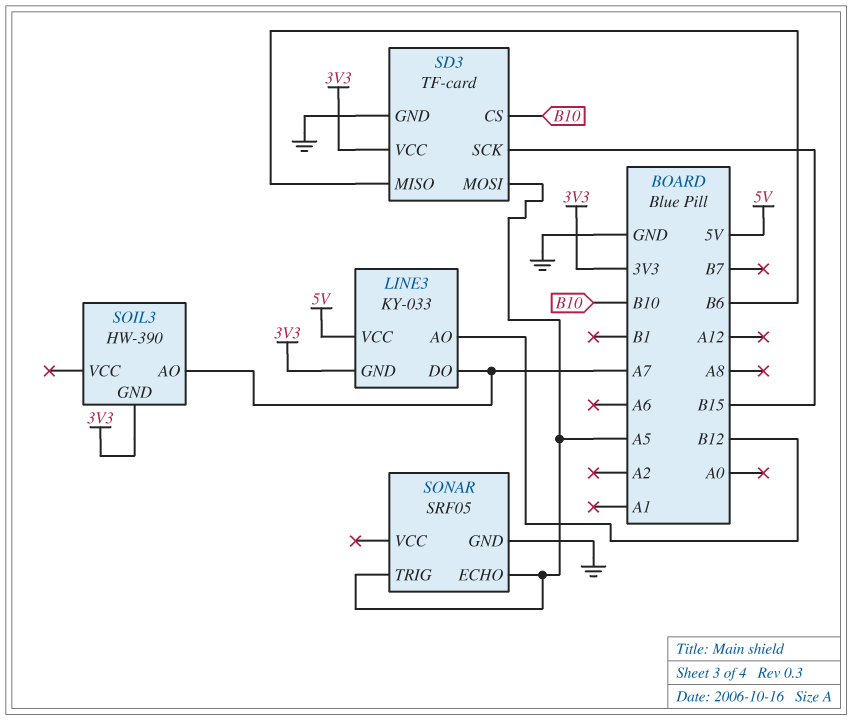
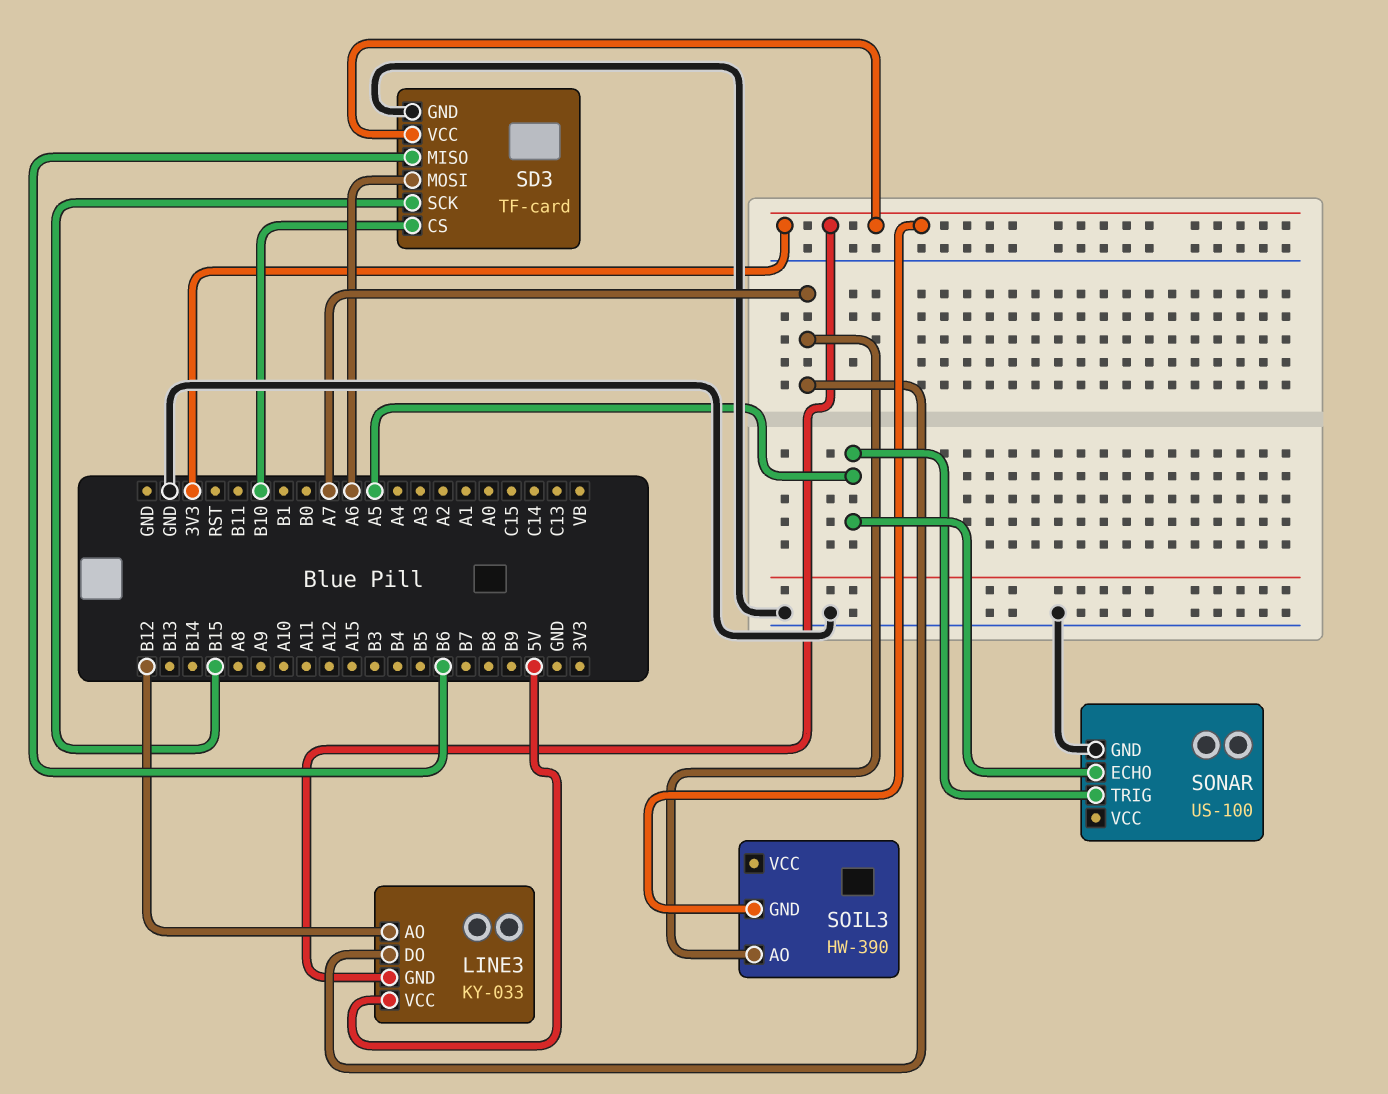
SD3 pin MOSI: A5 -> A6
SONAR: SRF05 -> US-100

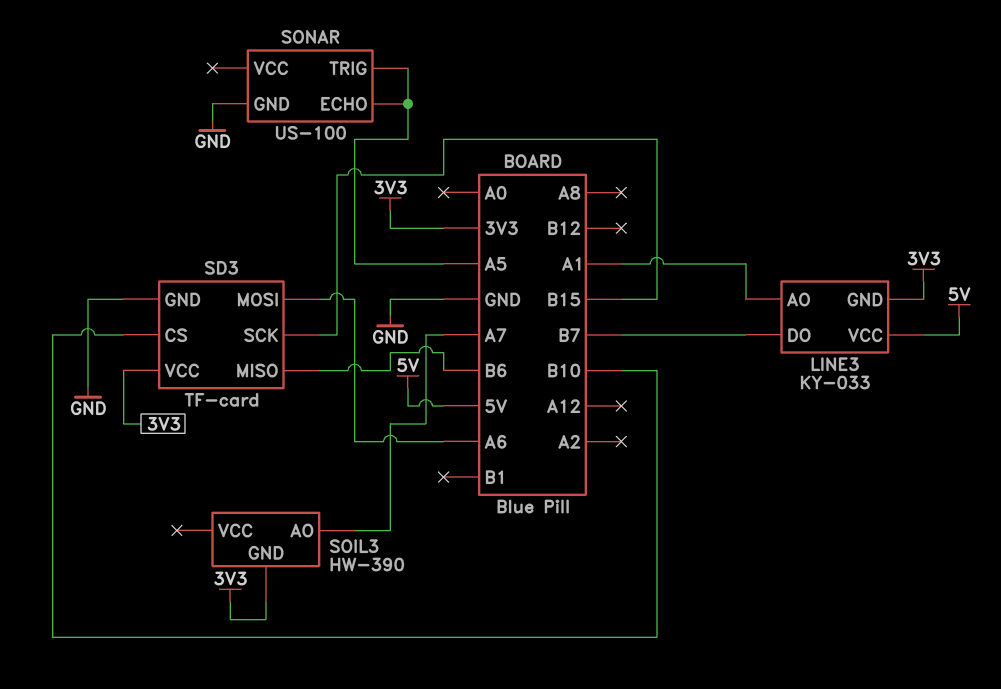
LINE3 pin AO: B12 -> A1
LINE3 pin DO: A7 -> B7

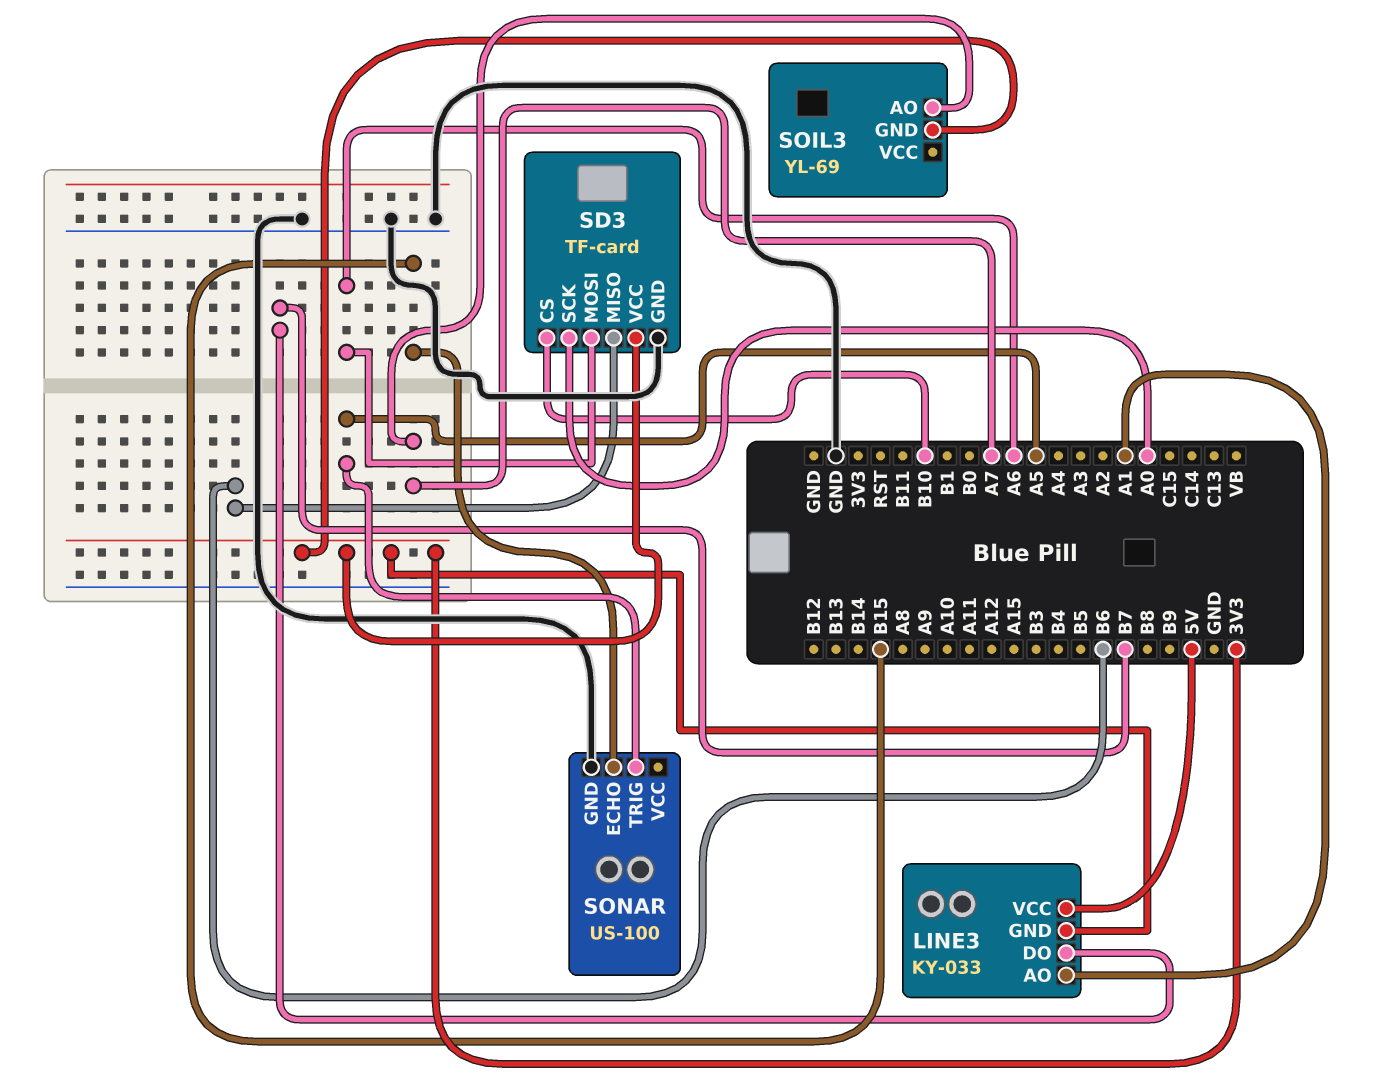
SD3 pin SCK: B15 -> A0
SOIL3: HW-390 -> YL-69
SONAR pin ECHO: A5 -> B15

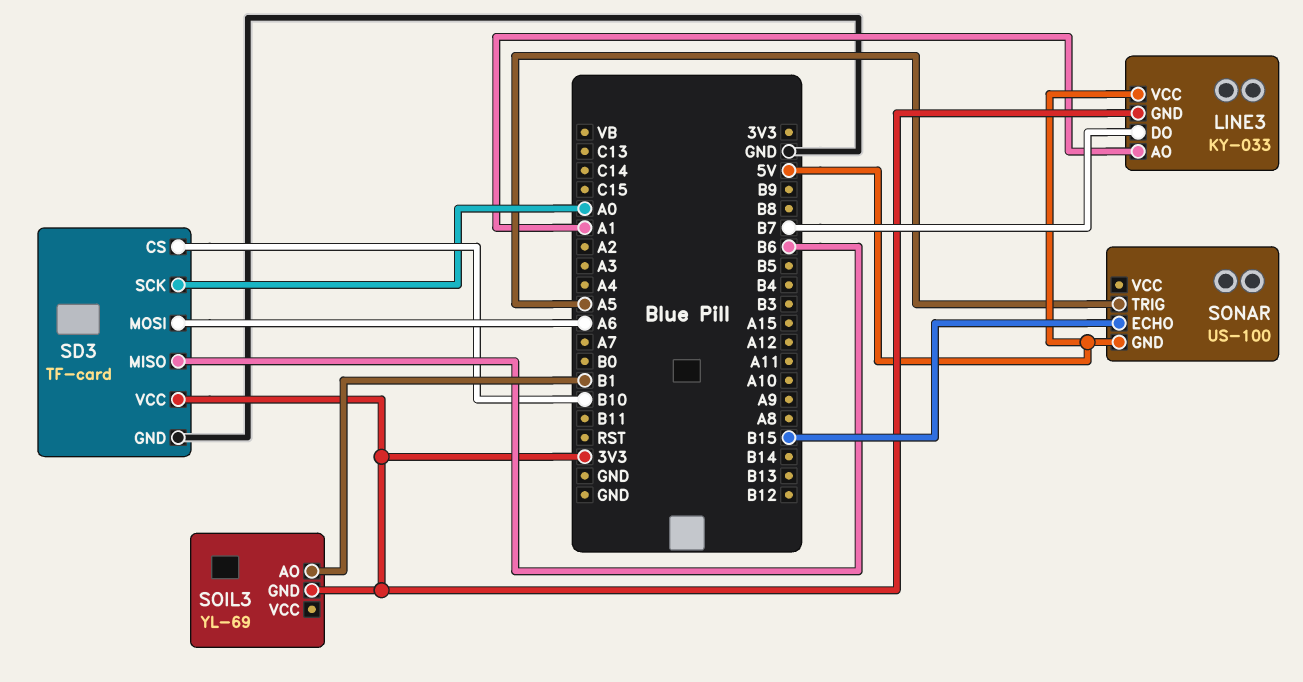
SOIL3 pin AO: A7 -> B1
SONAR pin GND: GND -> 5V

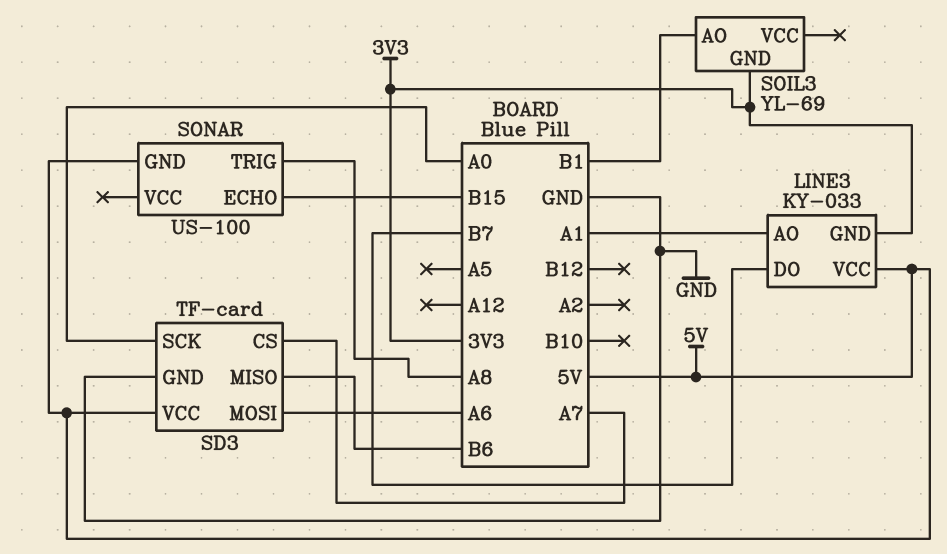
SD3 pin CS: B10 -> A7
SD3 pin VCC: 3V3 -> 5V
SONAR pin TRIG: A5 -> A8

